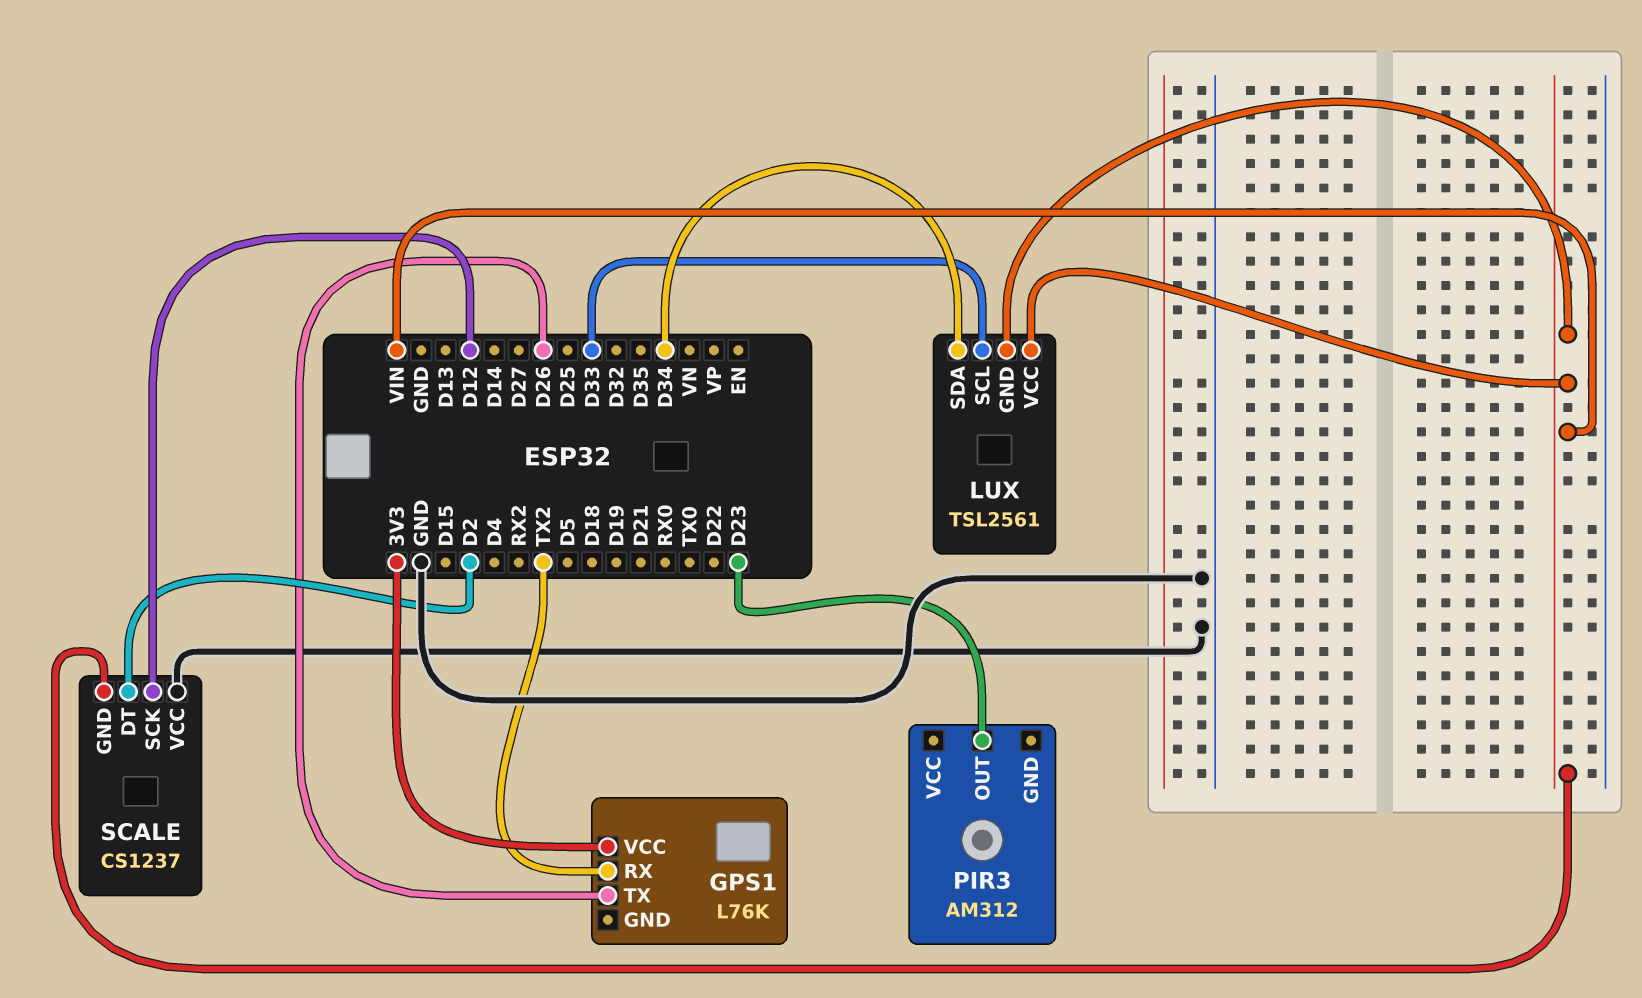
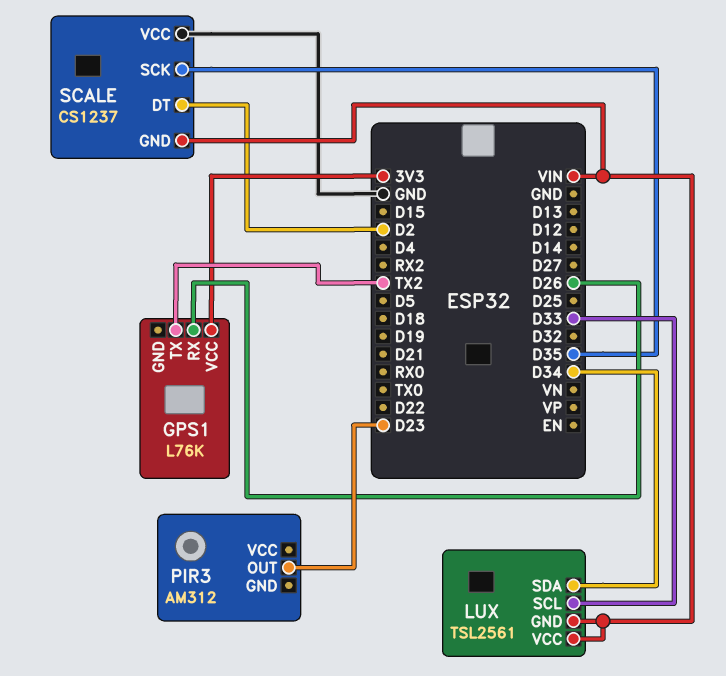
GPS1 pin RX: TX2 -> D26
GPS1 pin TX: D26 -> TX2
SCALE pin SCK: D12 -> D35

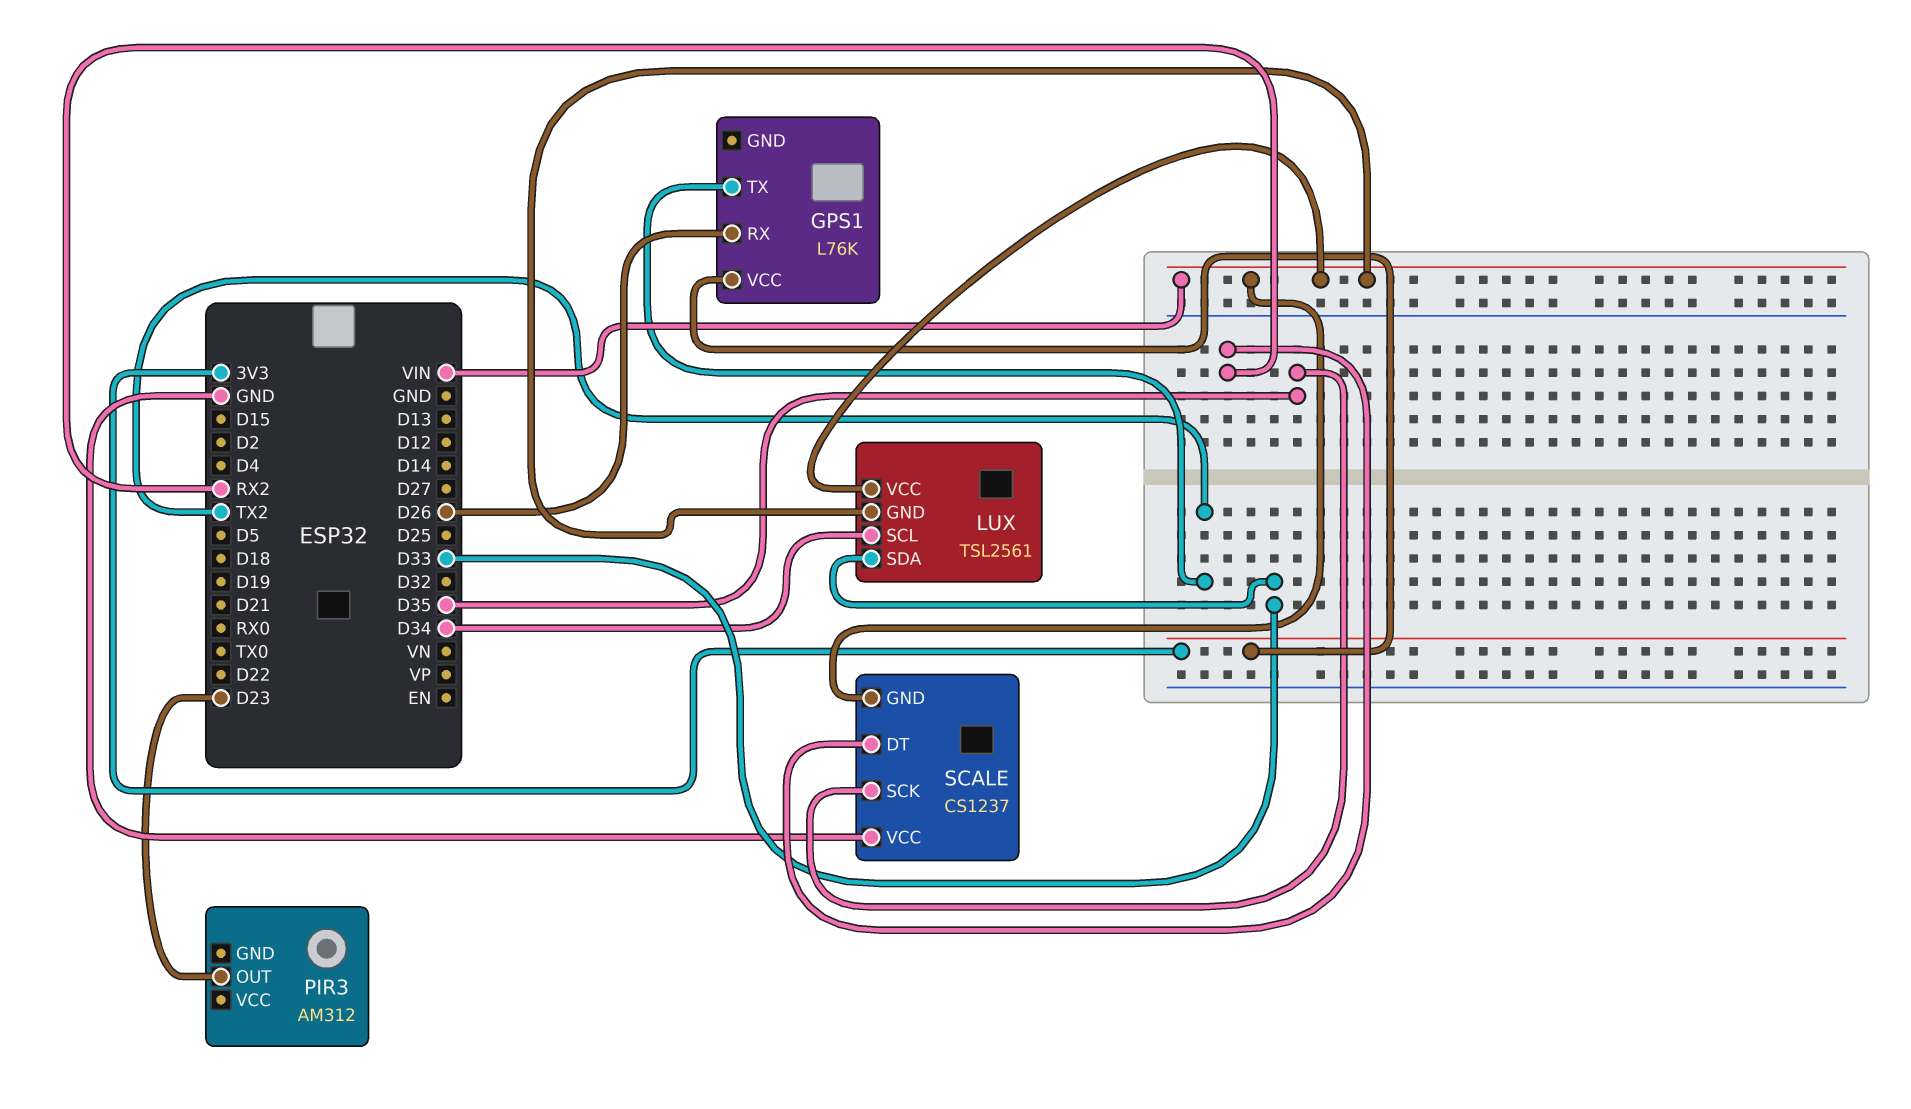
LUX pin SCL: D33 -> D34
LUX pin SDA: D34 -> D33
SCALE pin DT: D2 -> RX2

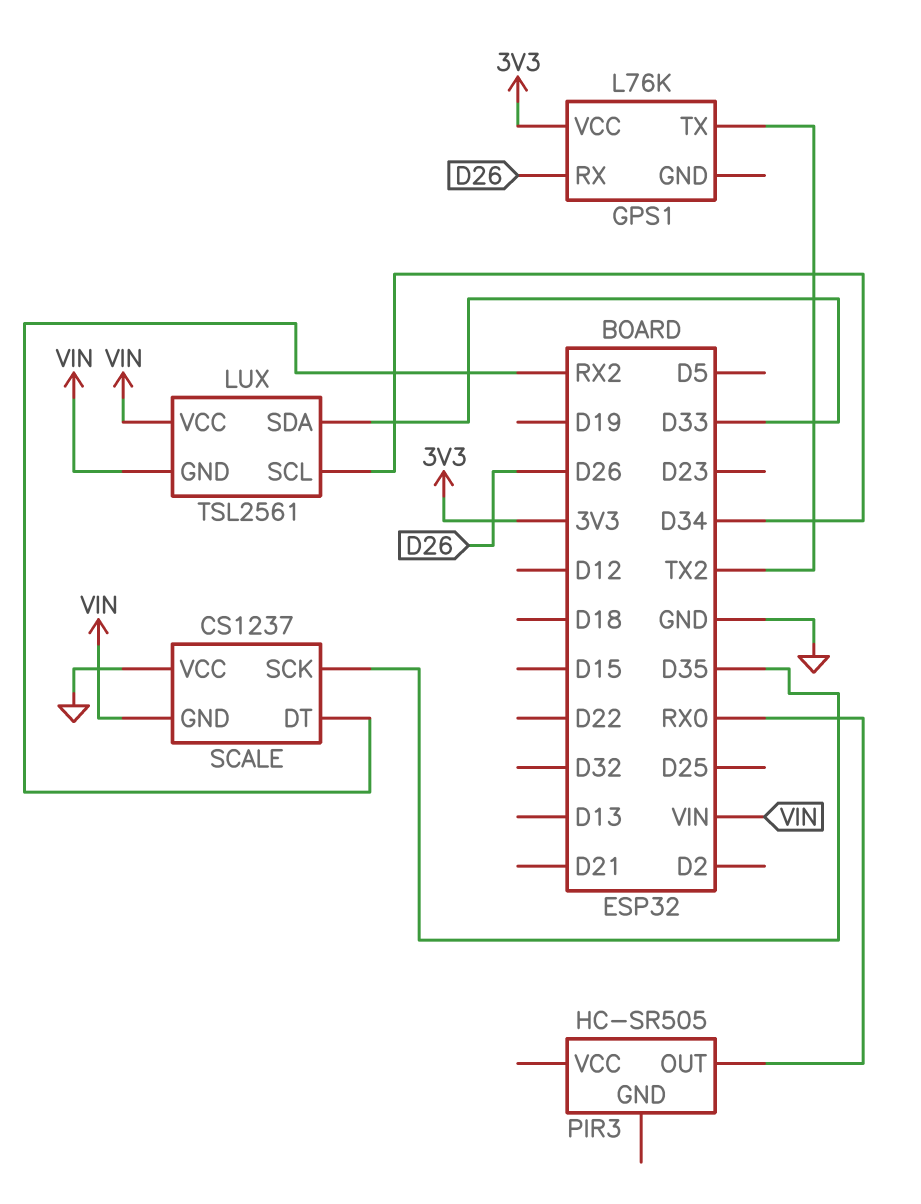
PIR3: AM312 -> HC-SR505
PIR3 pin OUT: D23 -> RX0

